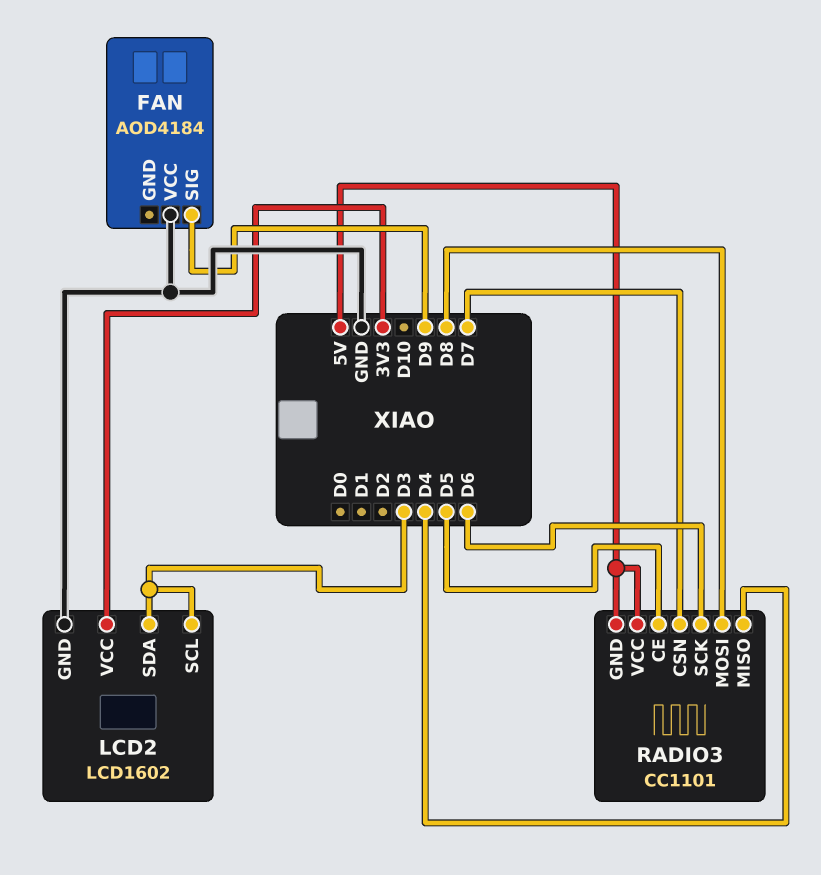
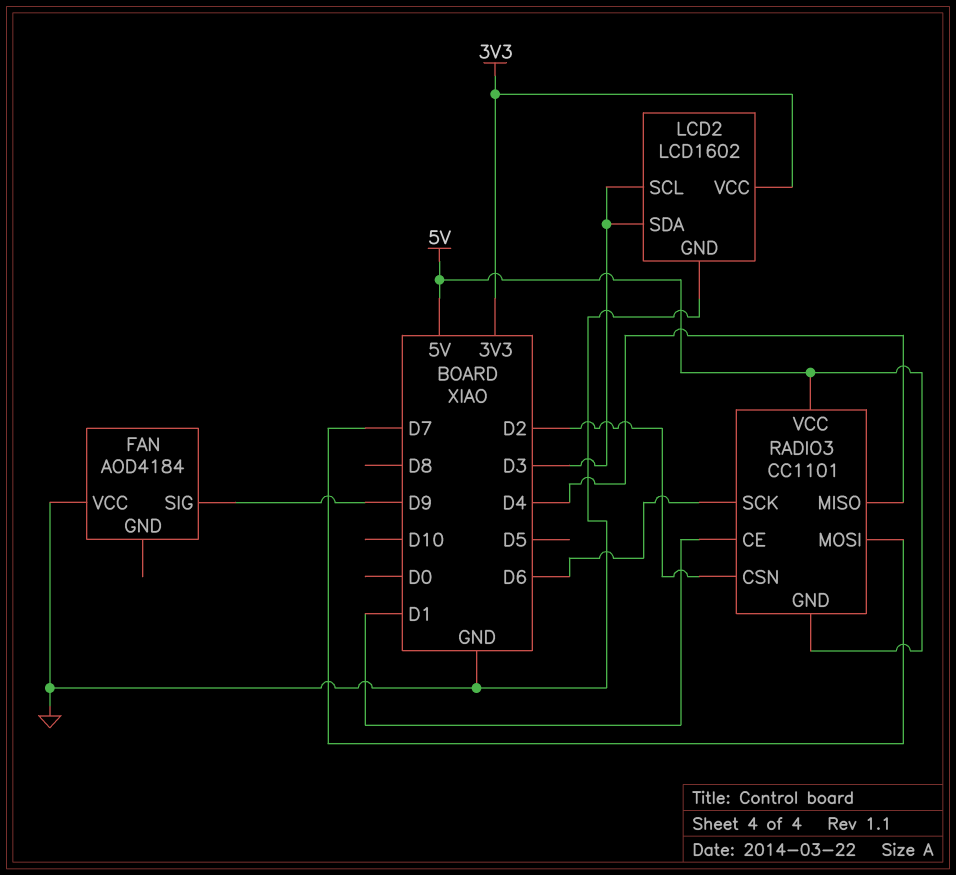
RADIO3 pin CE: D5 -> D1
RADIO3 pin CSN: D7 -> D2
RADIO3 pin MOSI: D8 -> D7

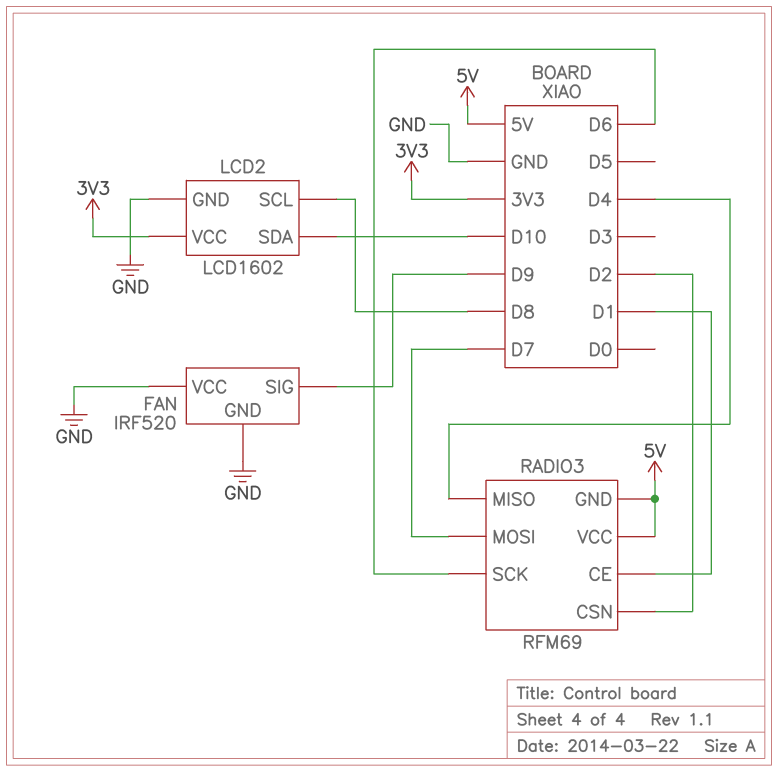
FAN: AOD4184 -> IRF520
FAN pin GND: none -> GND
LCD2 pin SCL: D3 -> D8
LCD2 pin SDA: D3 -> D10
RADIO3: CC1101 -> RFM69

